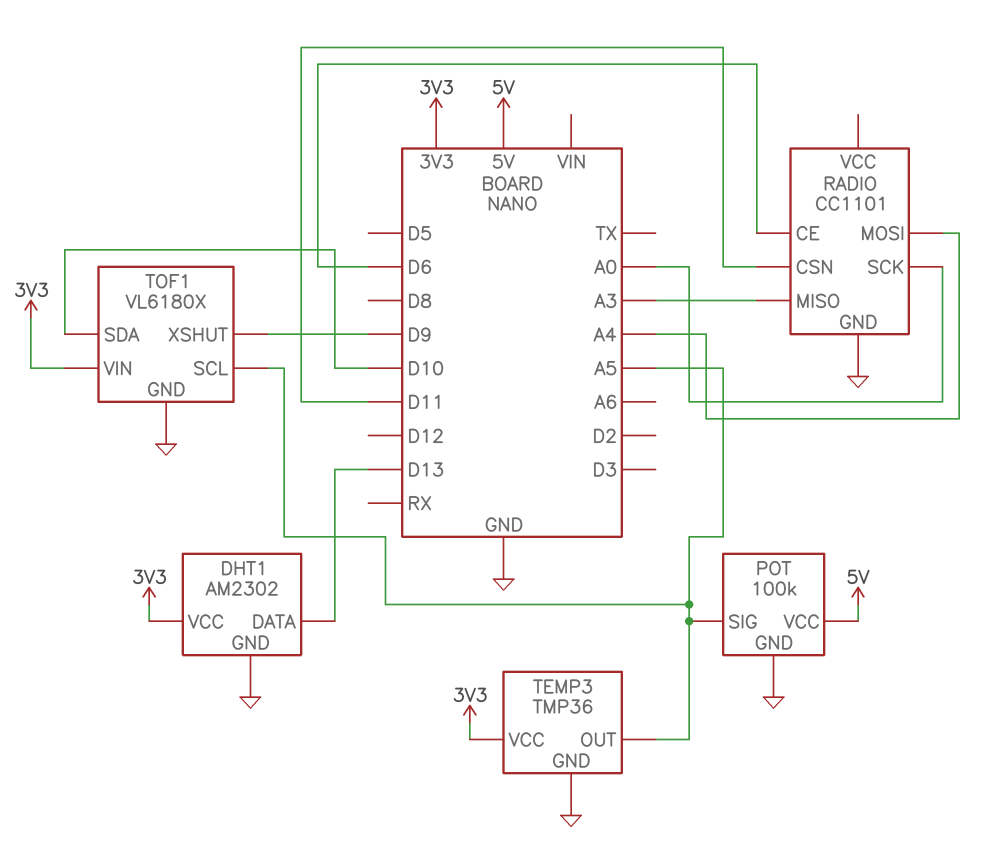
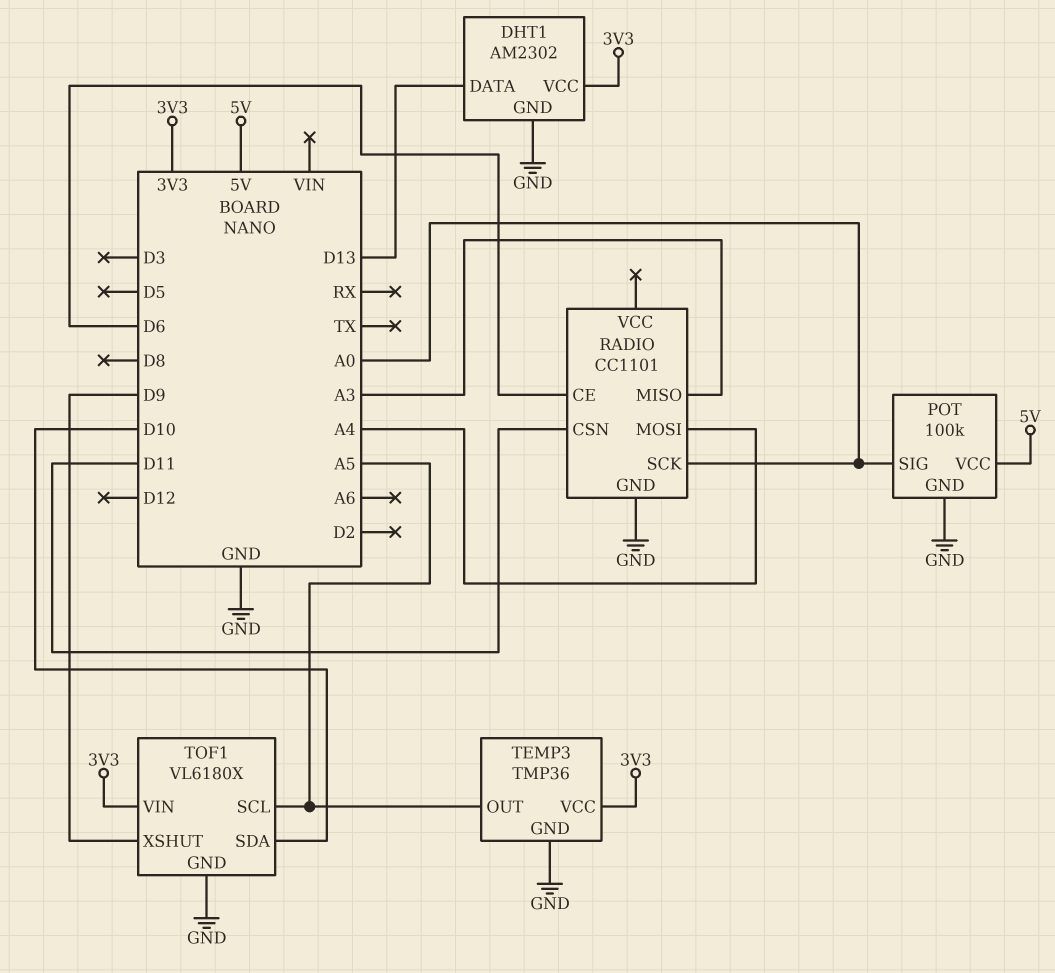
POT pin SIG: A5 -> A0

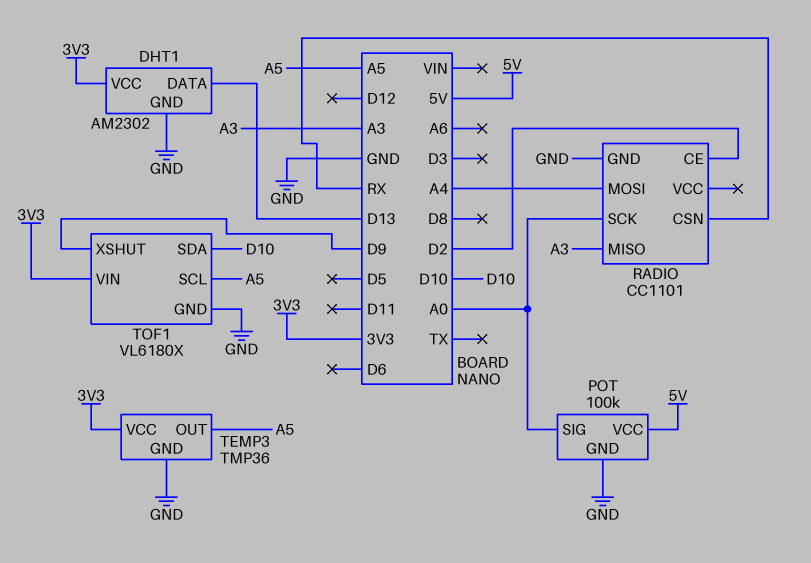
RADIO pin CE: D6 -> D2
RADIO pin CSN: D11 -> RX

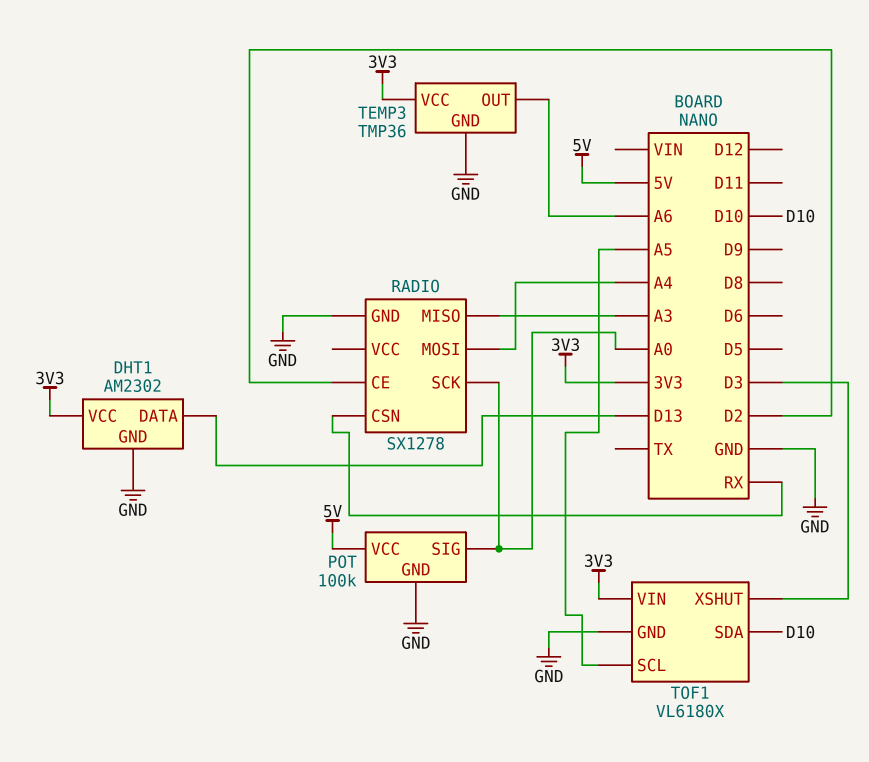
RADIO: CC1101 -> SX1278
TEMP3 pin OUT: A5 -> A6
TOF1 pin XSHUT: D9 -> D3

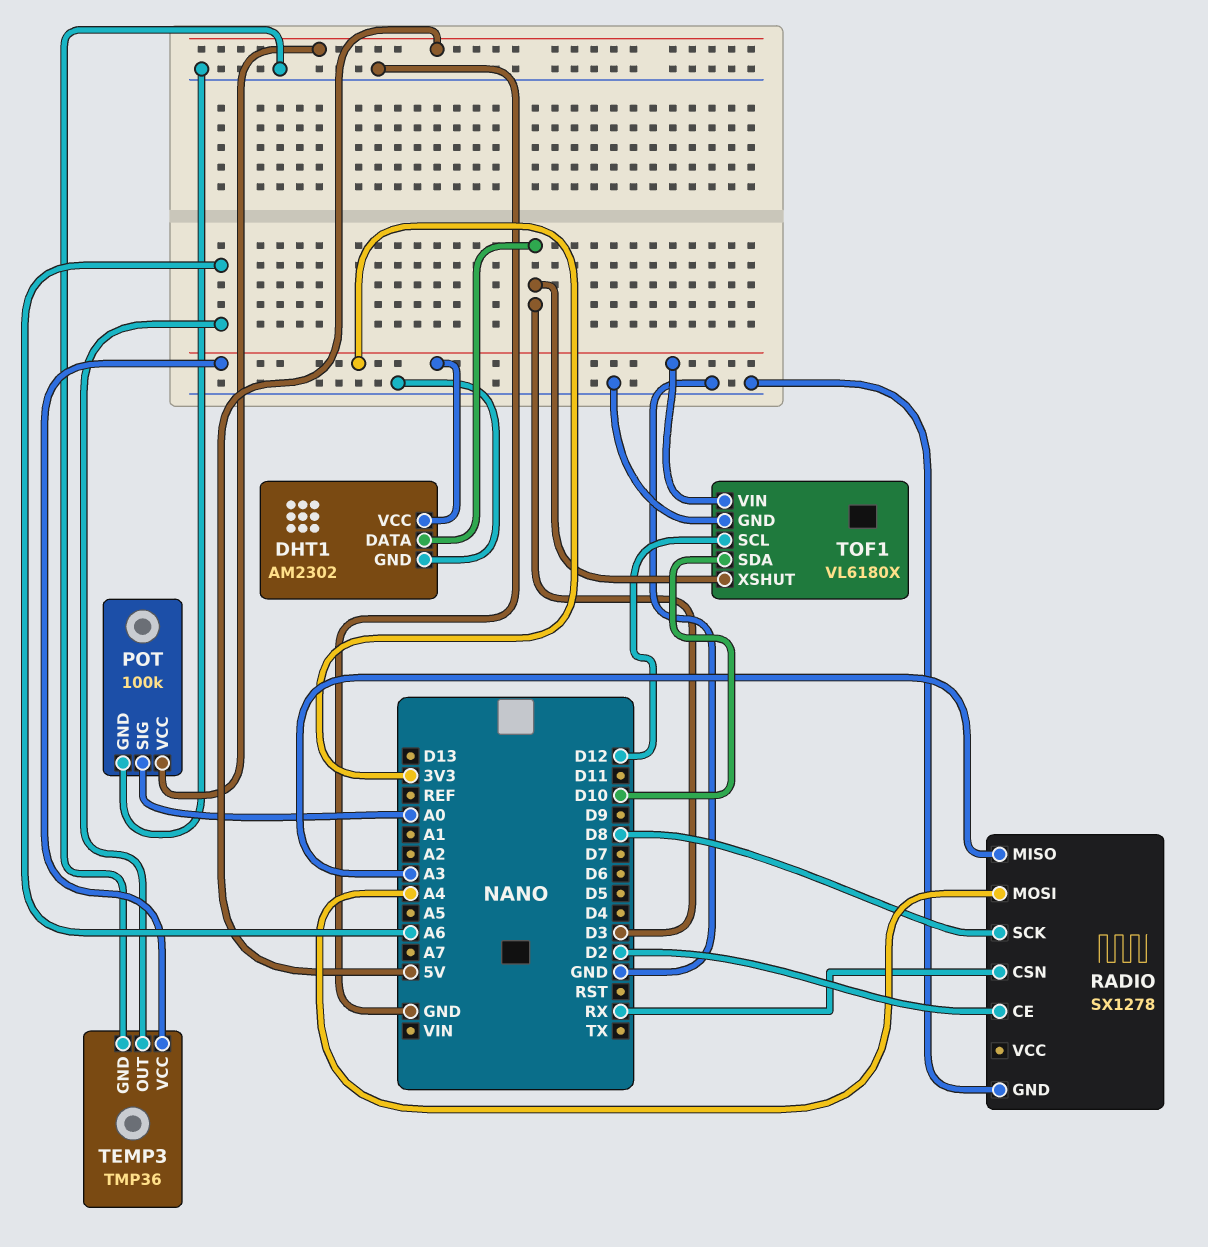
DHT1 pin DATA: D13 -> D3
RADIO pin SCK: A0 -> D8
TOF1 pin SCL: A5 -> D12

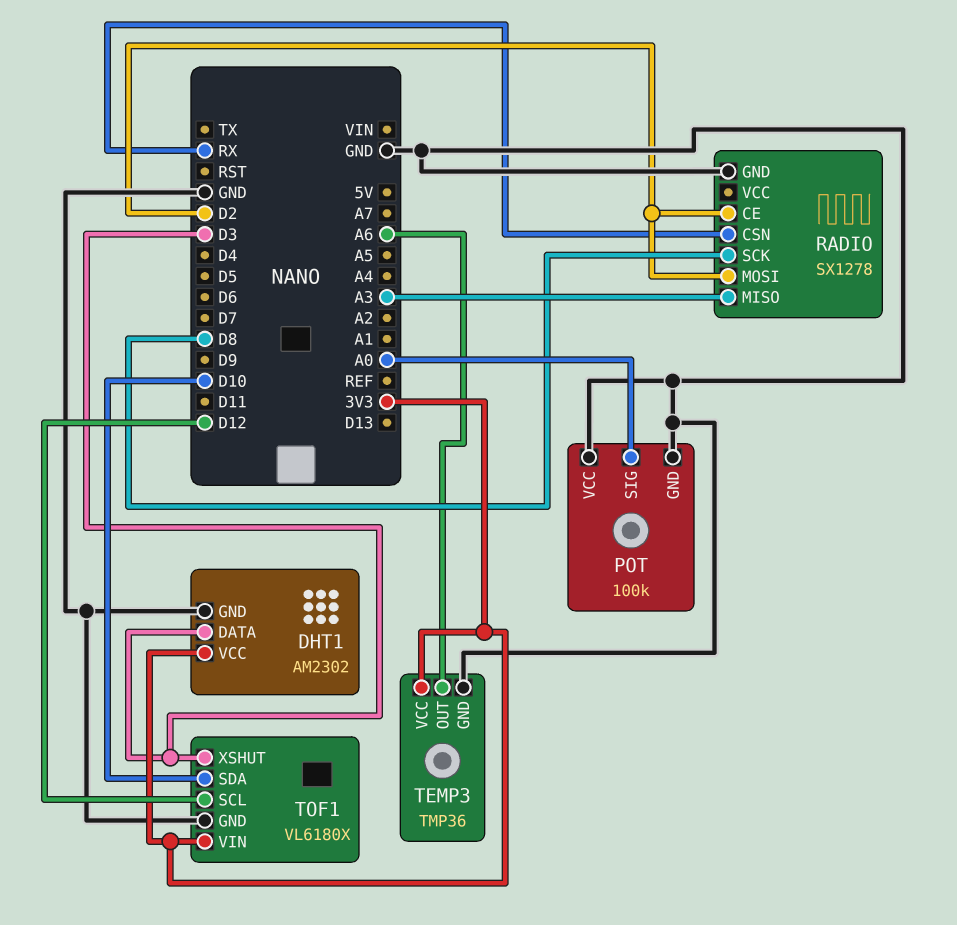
POT pin VCC: 5V -> GND
RADIO pin MOSI: A4 -> D2

